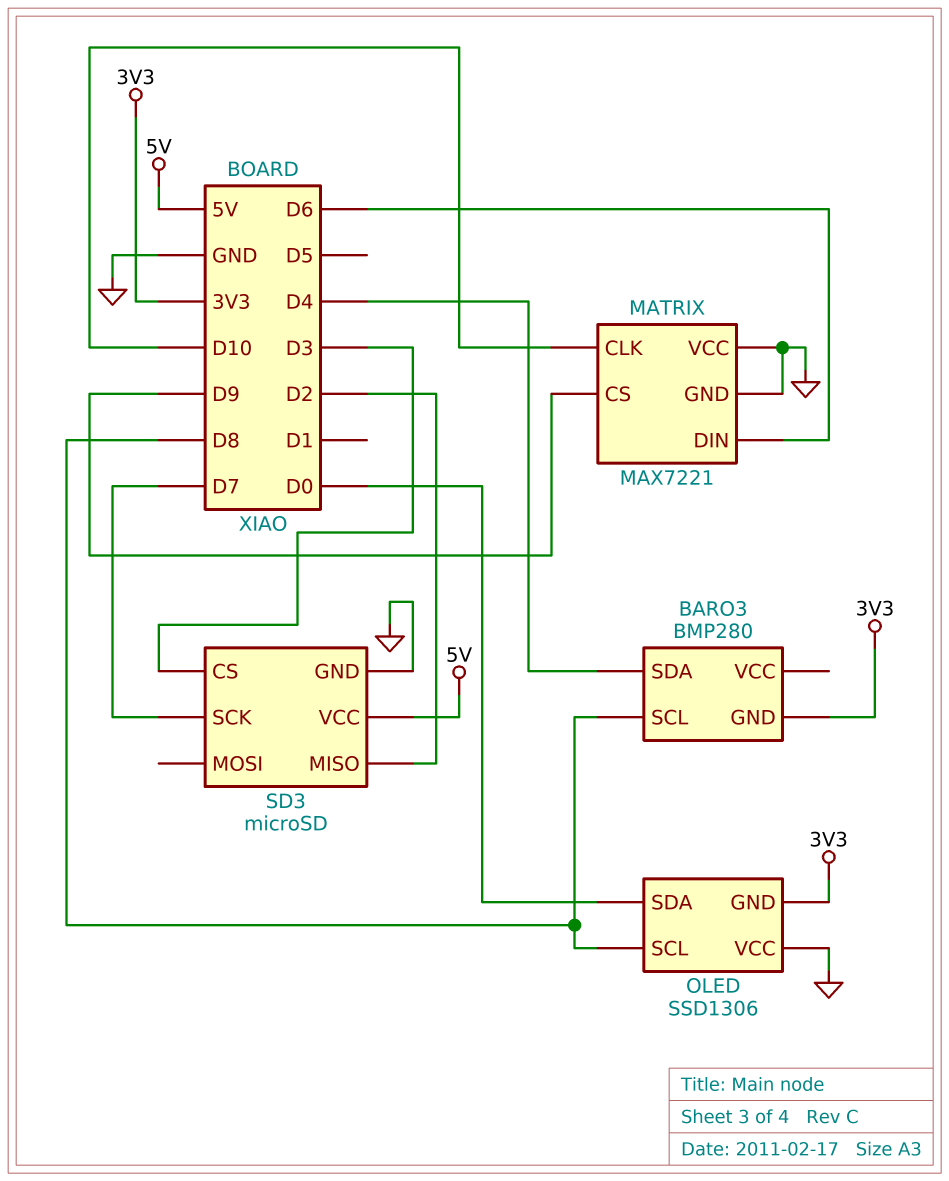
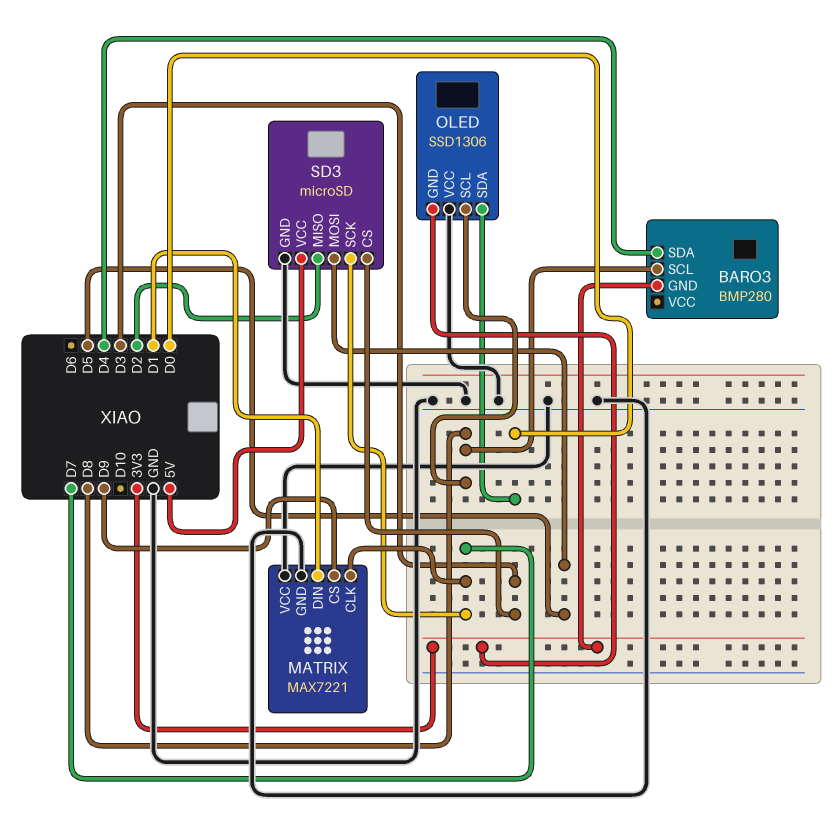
MATRIX pin CLK: D10 -> D7
MATRIX pin DIN: D6 -> D1
SD3 pin MOSI: none -> D5

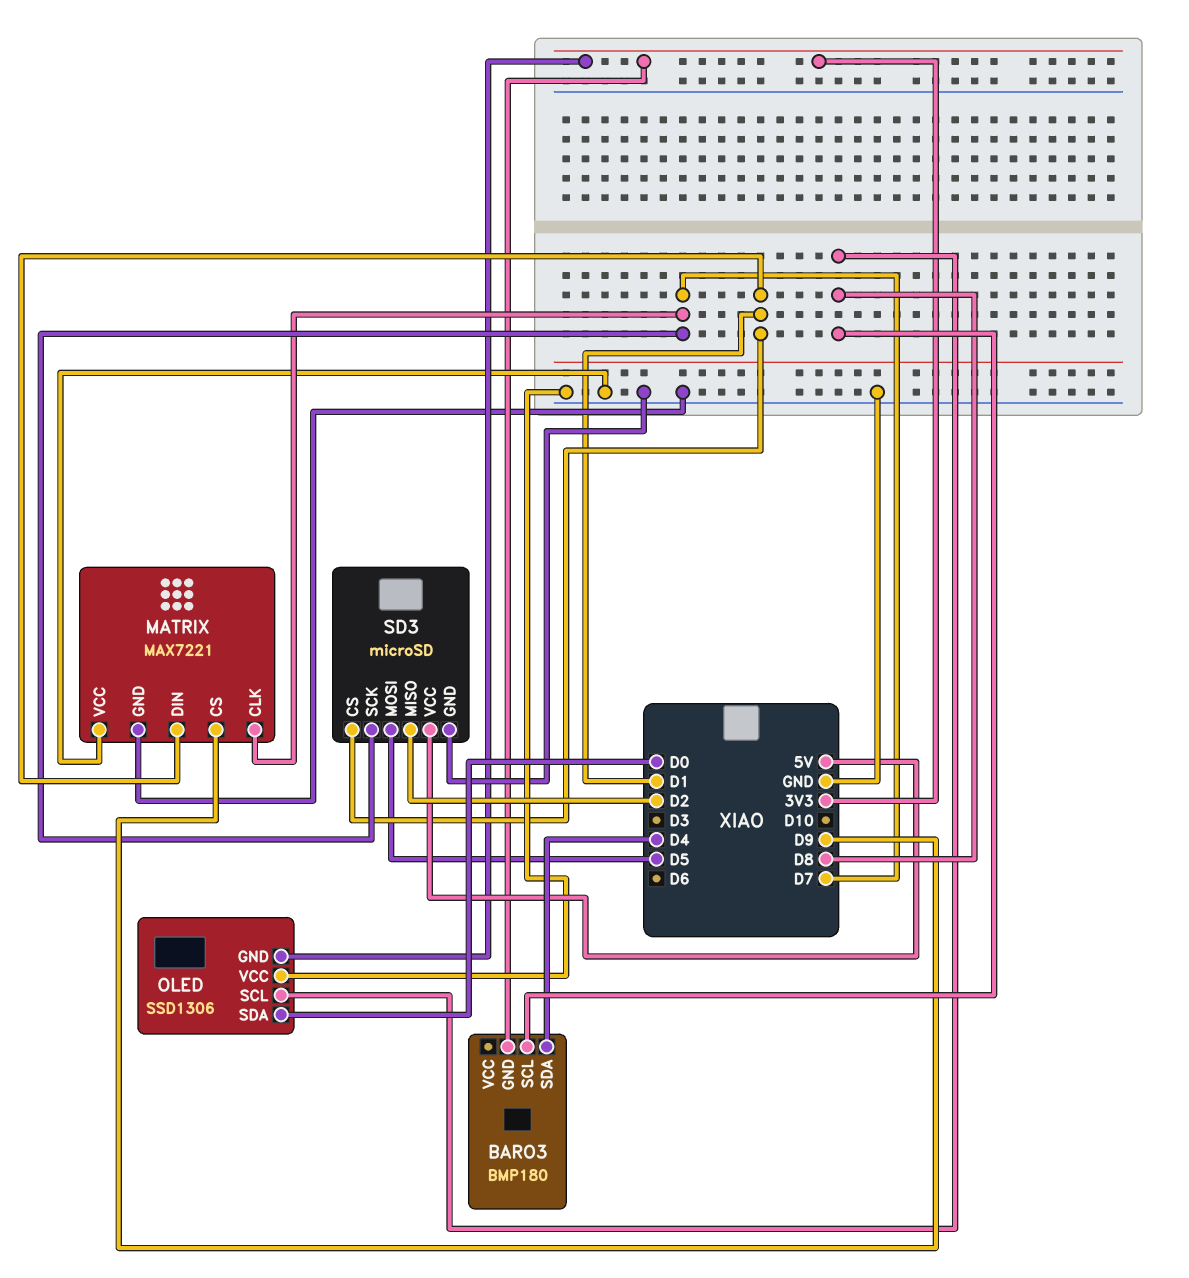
BARO3: BMP280 -> BMP180
SD3 pin CS: D3 -> D1

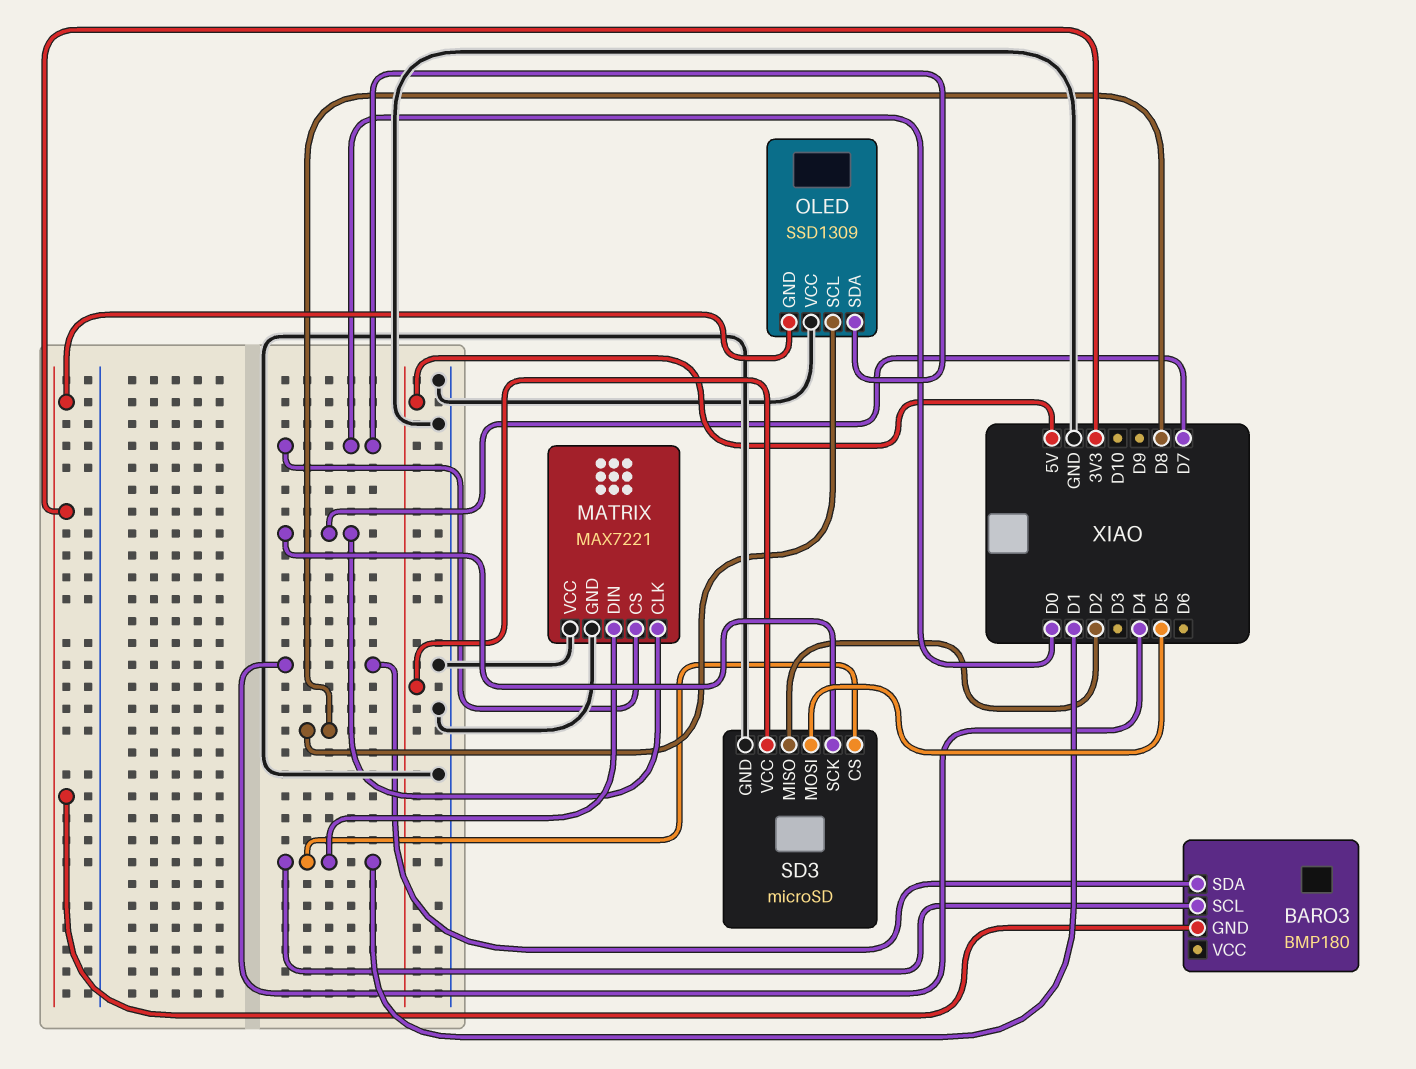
BARO3 pin SCL: D8 -> D1
MATRIX pin CS: D9 -> D0
OLED: SSD1306 -> SSD1309

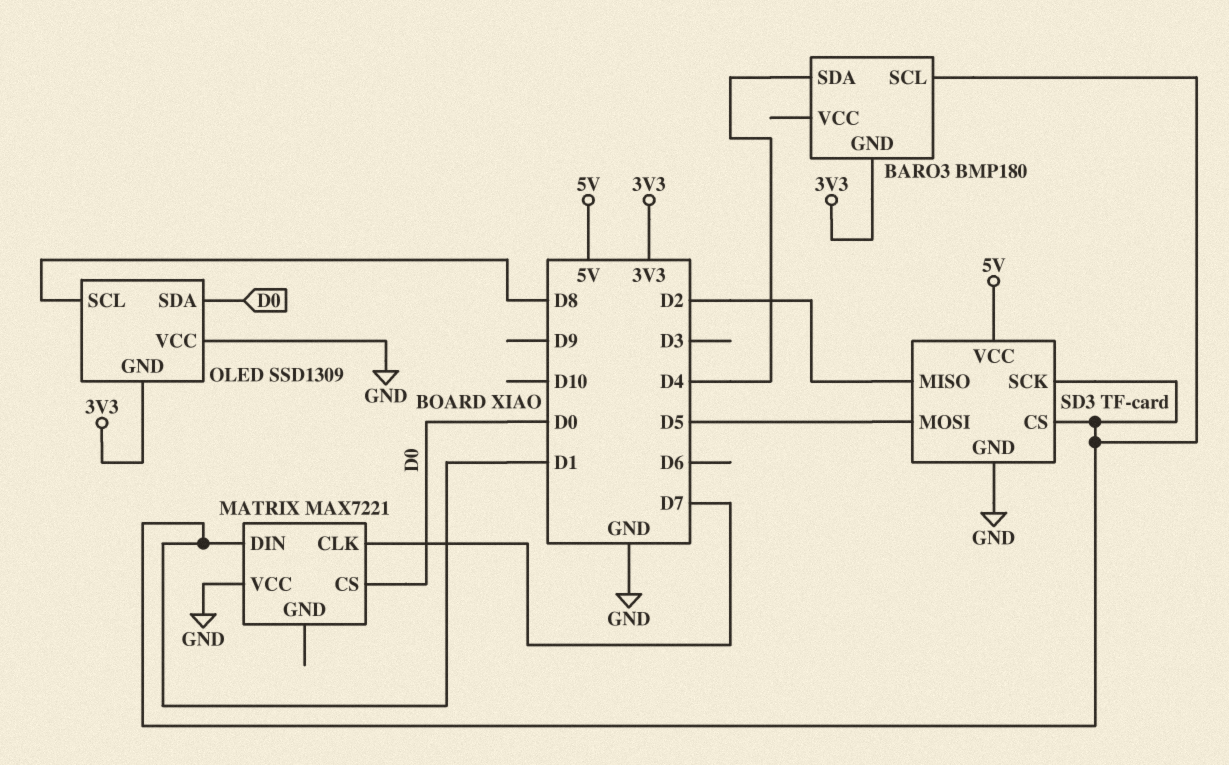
MATRIX pin GND: GND -> none
SD3: microSD -> TF-card
SD3 pin SCK: D7 -> D1

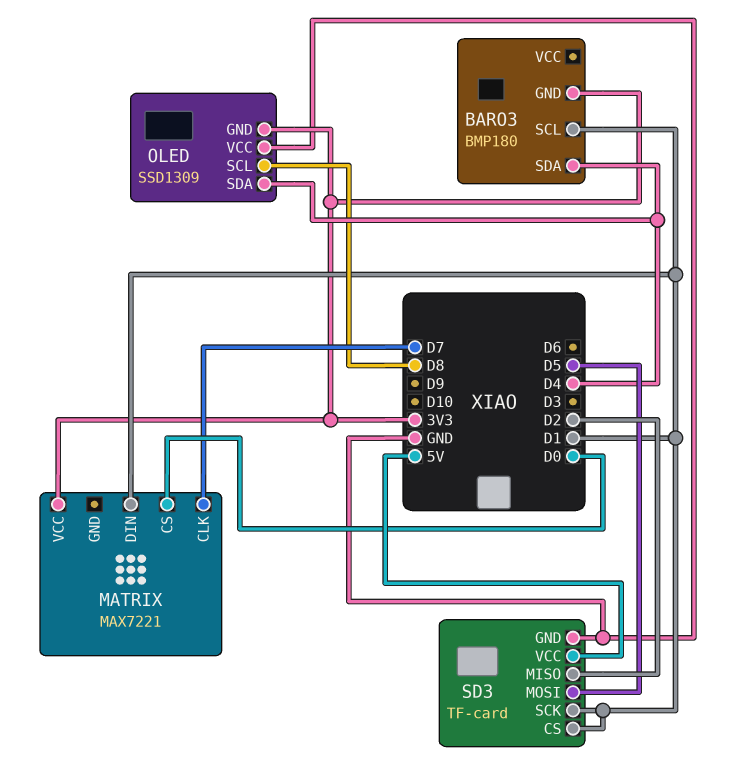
MATRIX pin VCC: GND -> 3V3
OLED pin SDA: D0 -> D4

